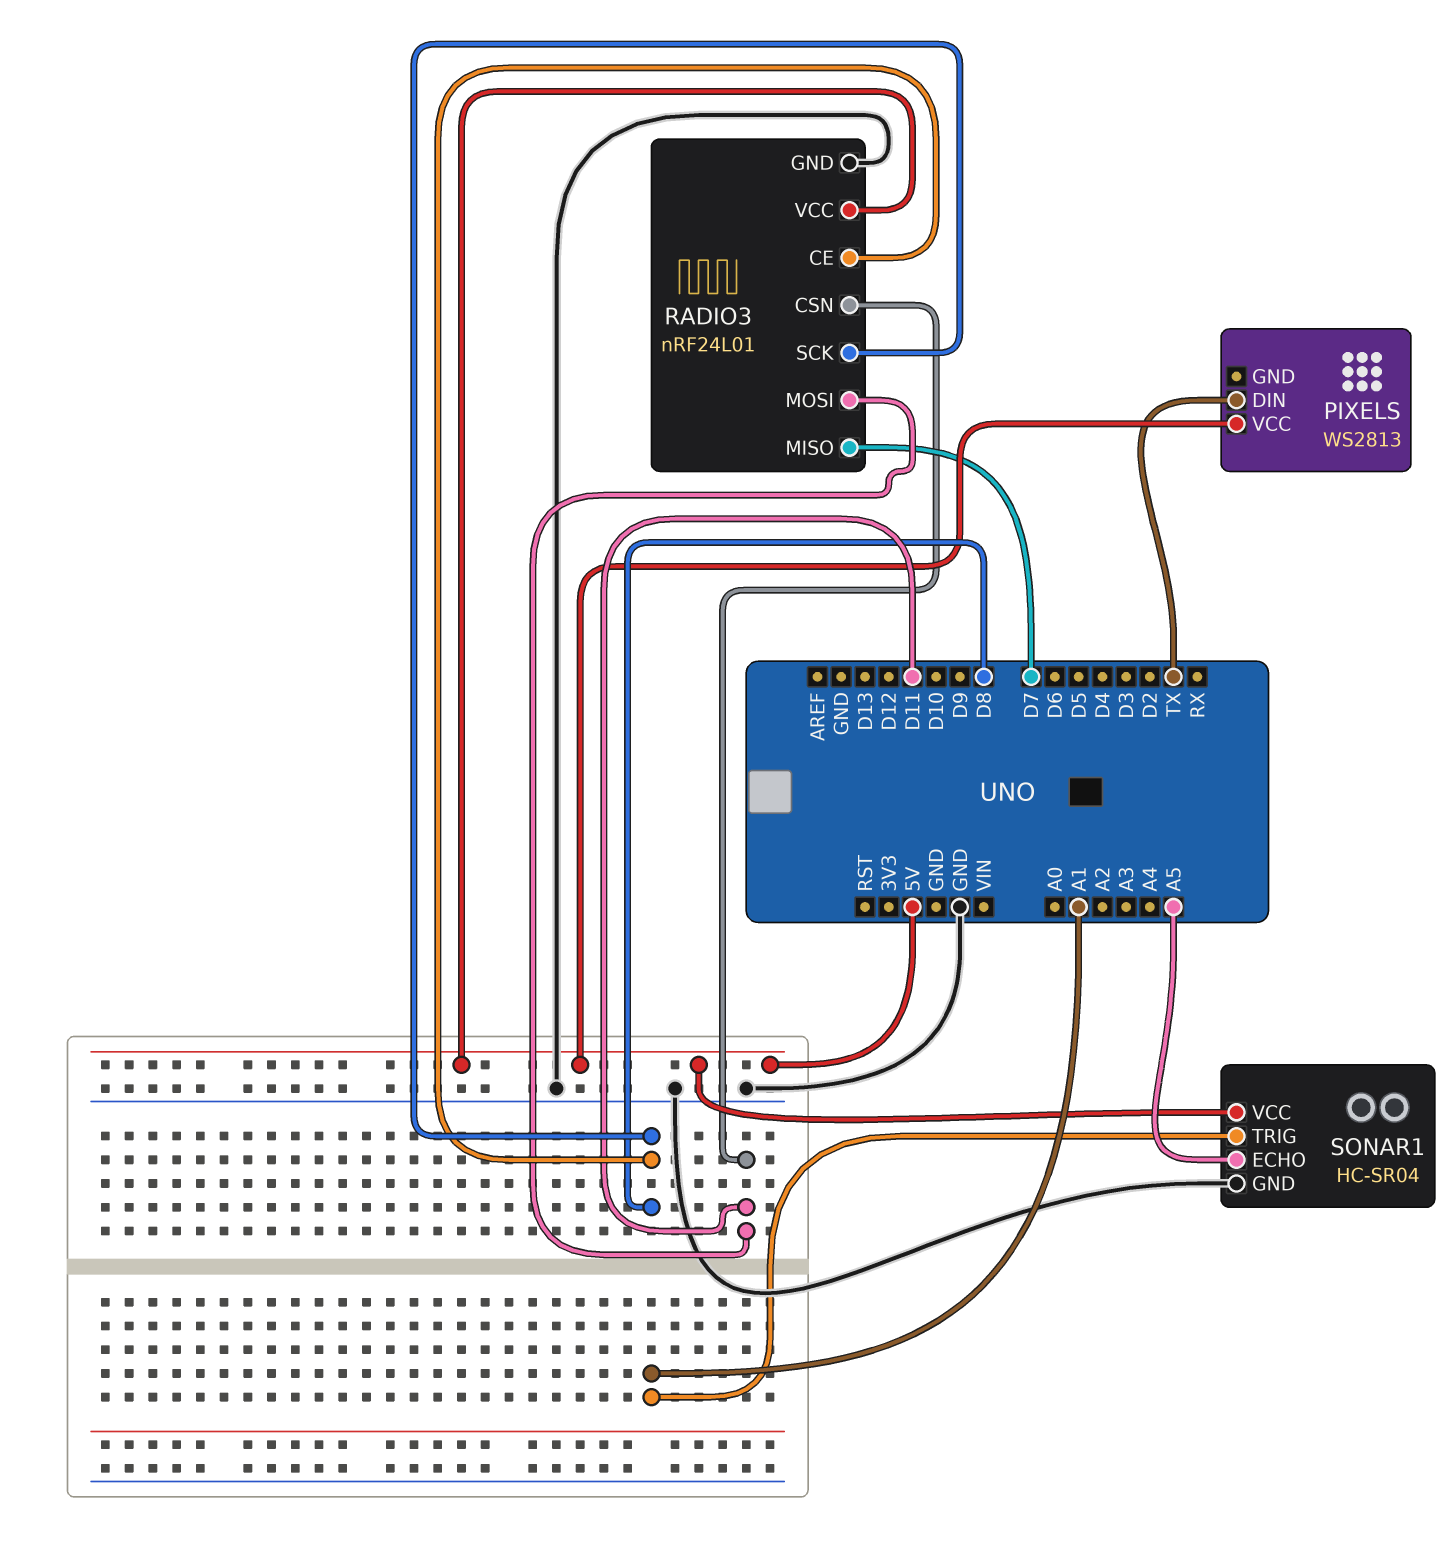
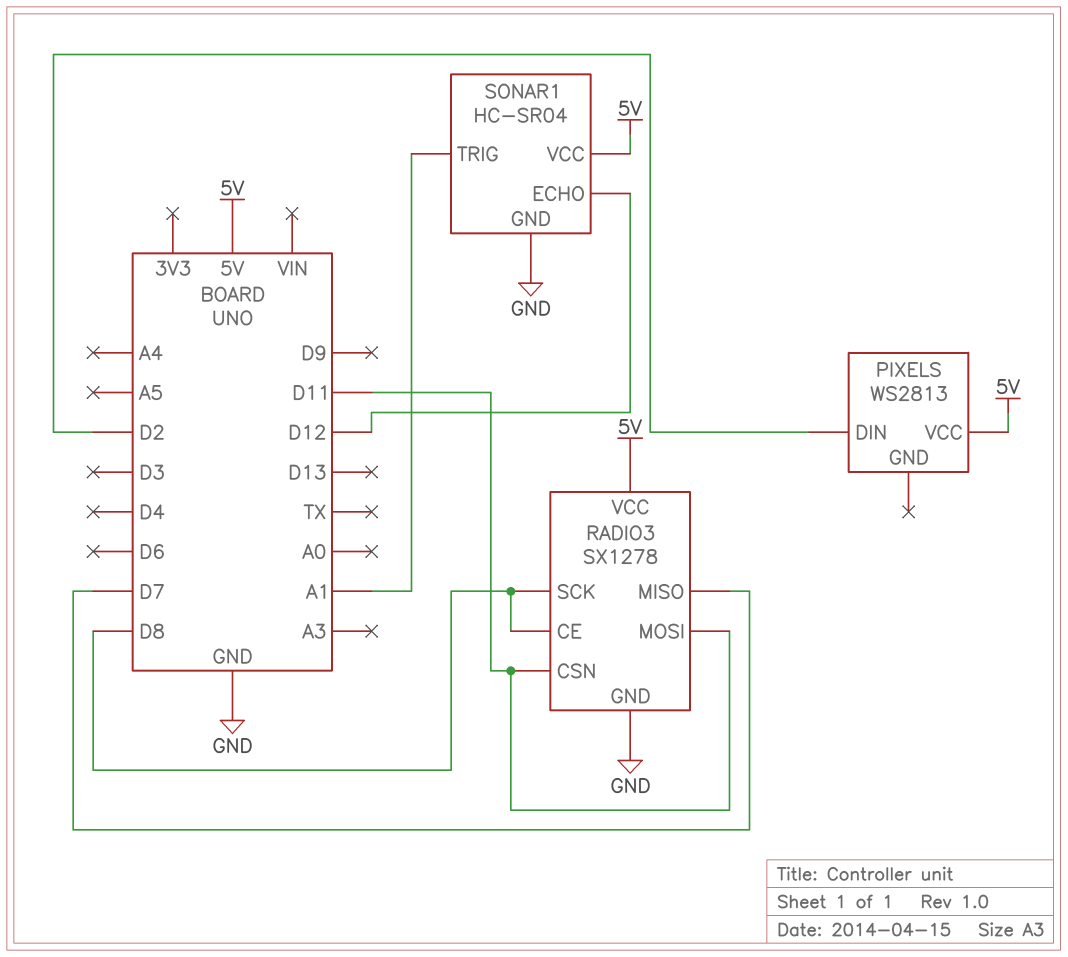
PIXELS pin DIN: TX -> D2
RADIO3: nRF24L01 -> SX1278
SONAR1 pin ECHO: A5 -> D12

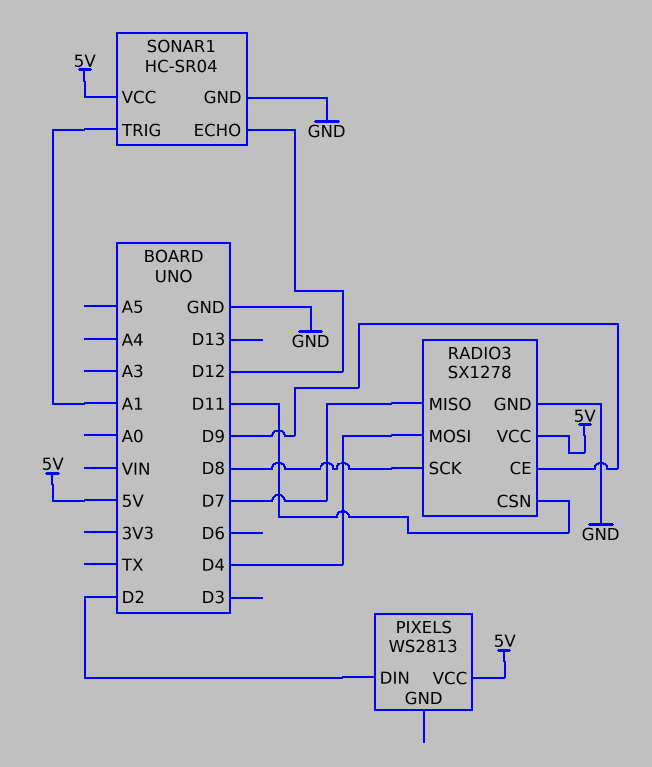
RADIO3 pin CE: D8 -> D9
RADIO3 pin MOSI: D11 -> D4

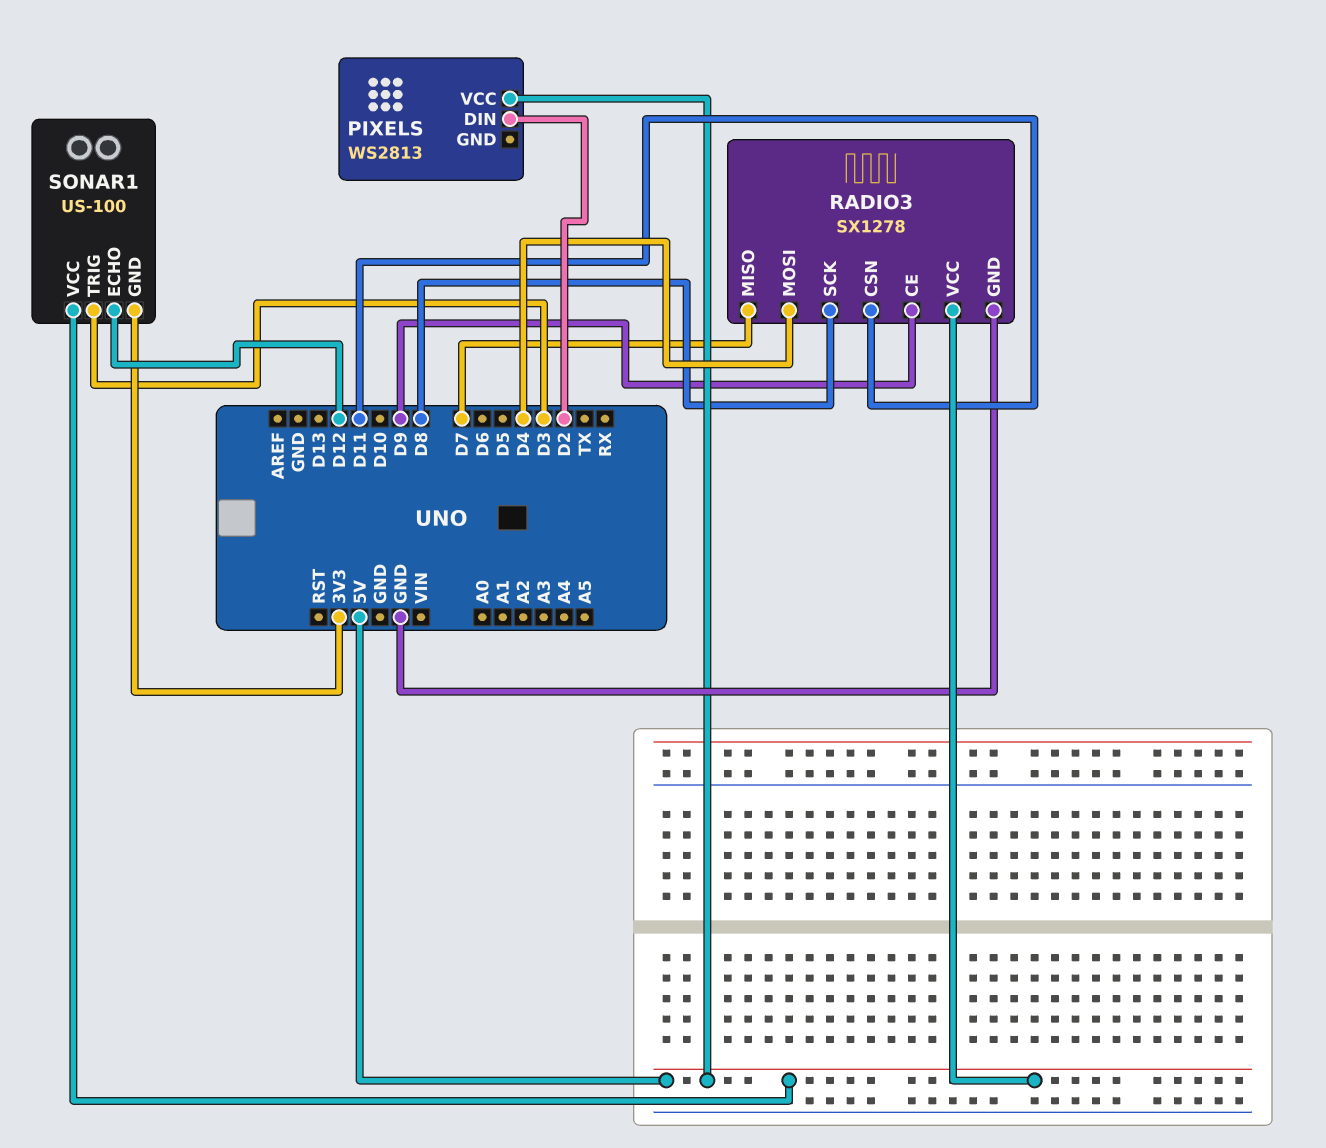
SONAR1: HC-SR04 -> US-100
SONAR1 pin GND: GND -> 3V3
SONAR1 pin TRIG: A1 -> D3

